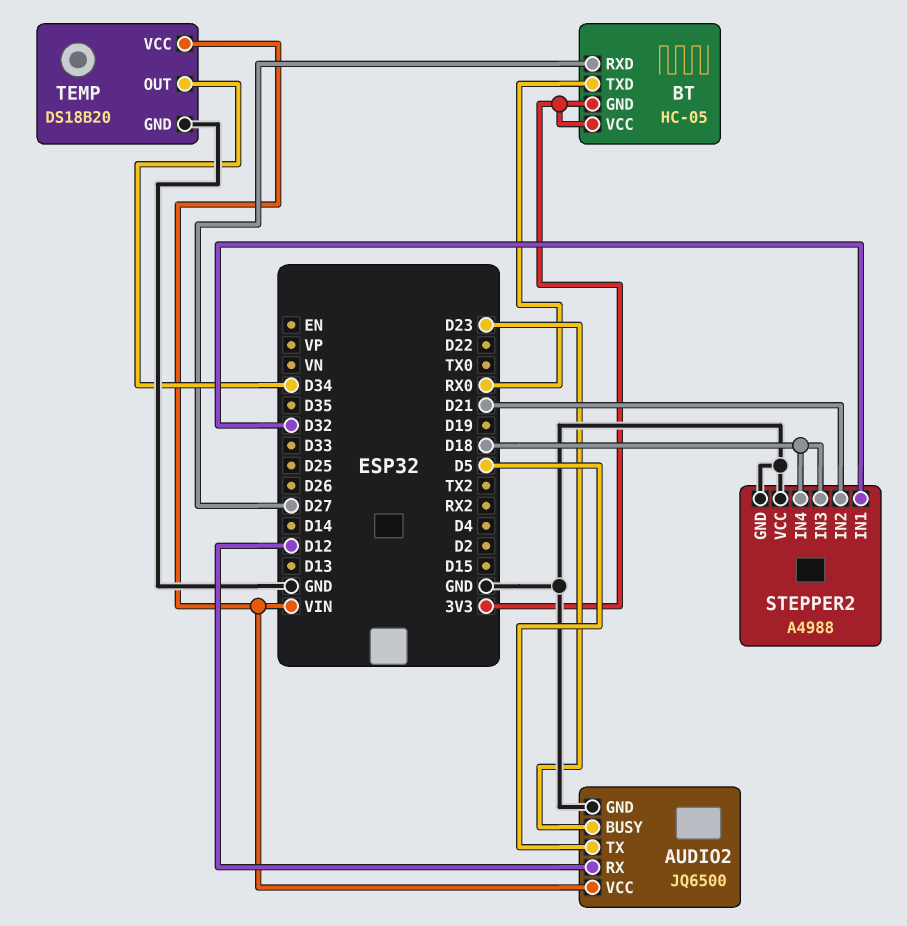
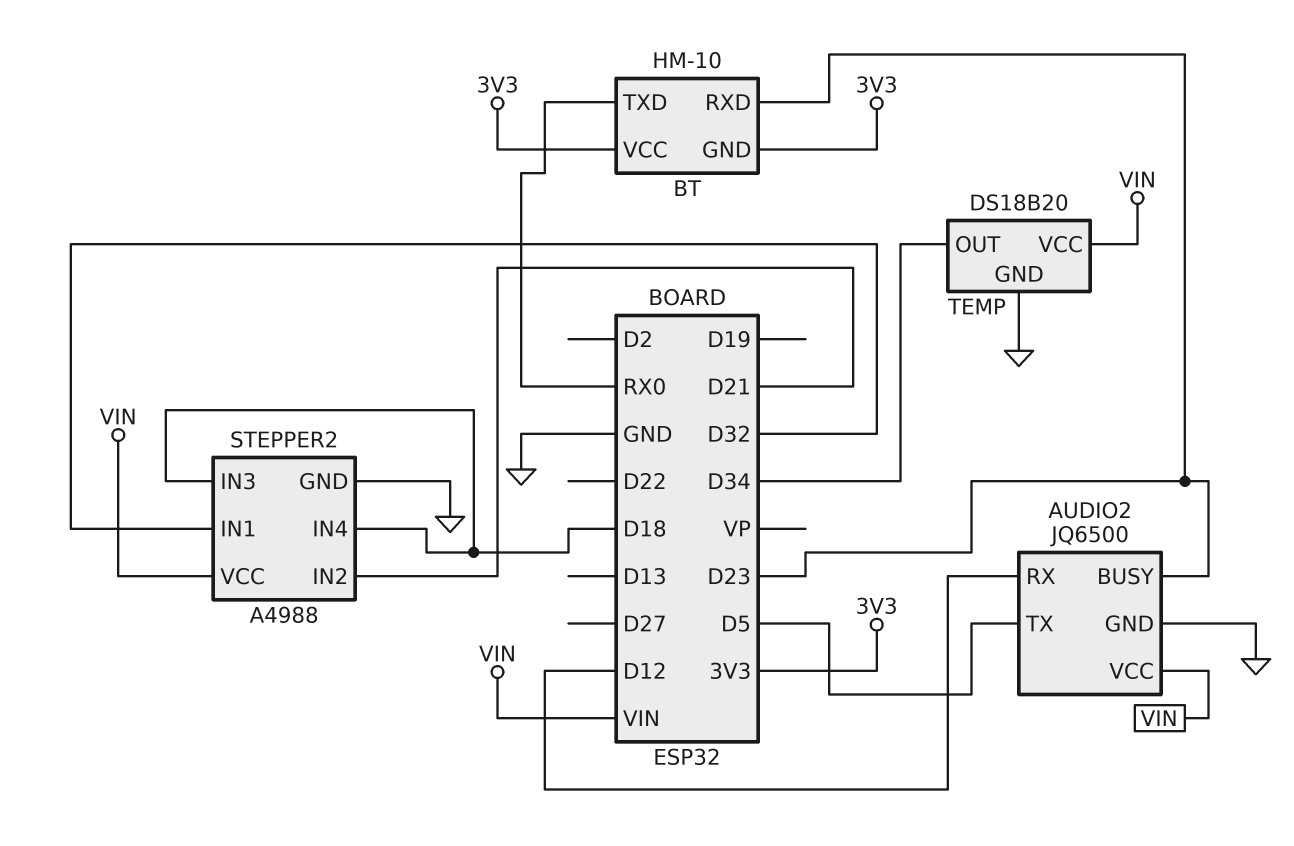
BT: HC-05 -> HM-10
BT pin RXD: D27 -> D23
STEPPER2 pin VCC: GND -> VIN

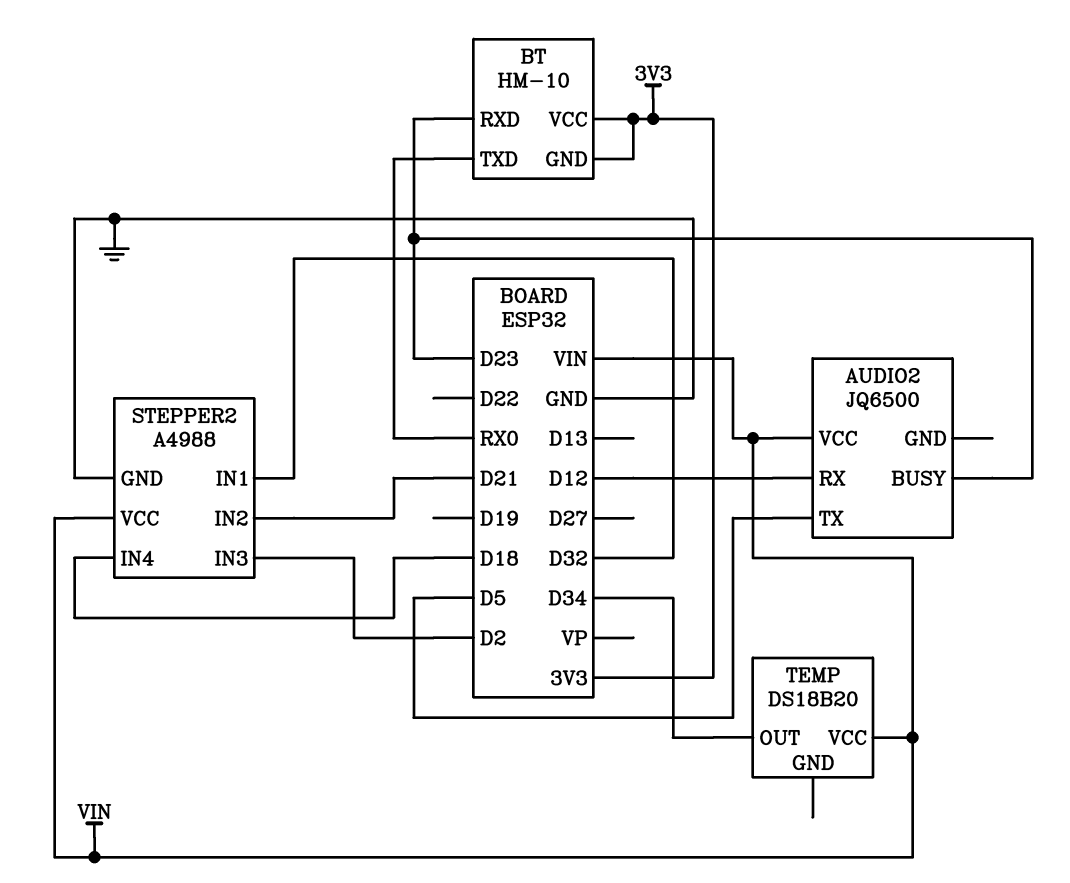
AUDIO2 pin GND: GND -> none
STEPPER2 pin IN3: D18 -> D2
TEMP pin GND: GND -> none

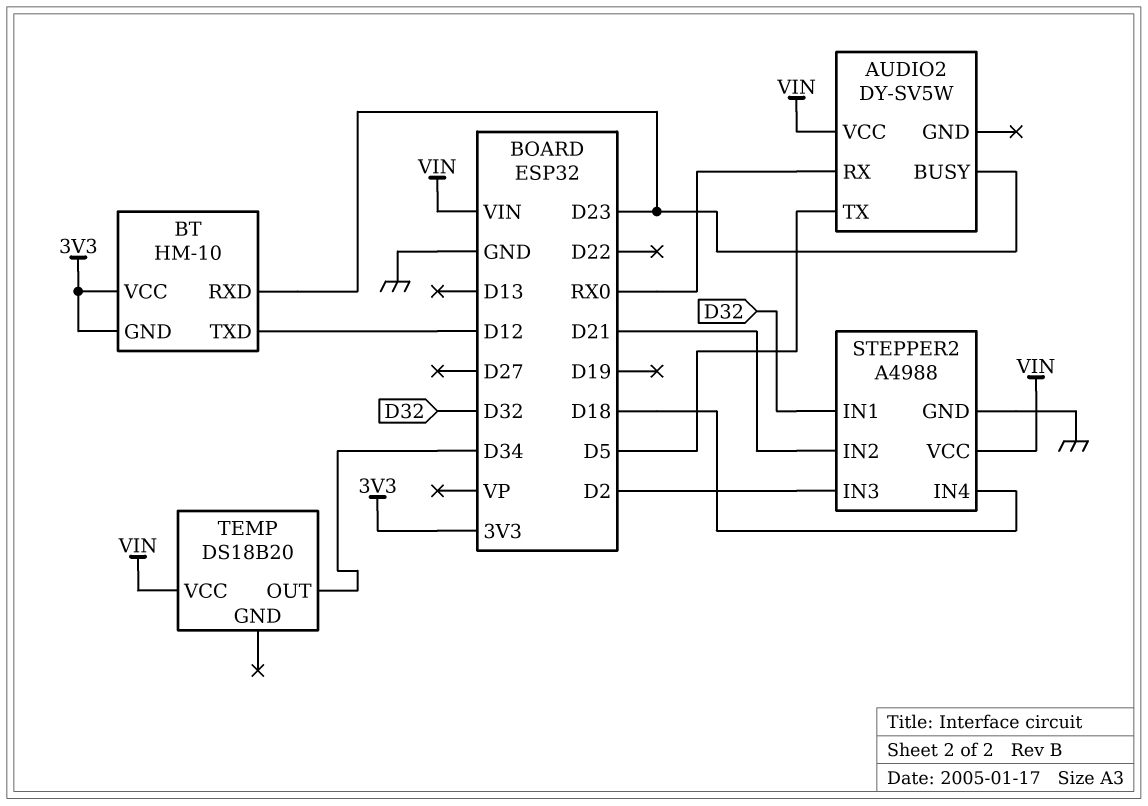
AUDIO2: JQ6500 -> DY-SV5W
AUDIO2 pin RX: D12 -> RX0
BT pin TXD: RX0 -> D12

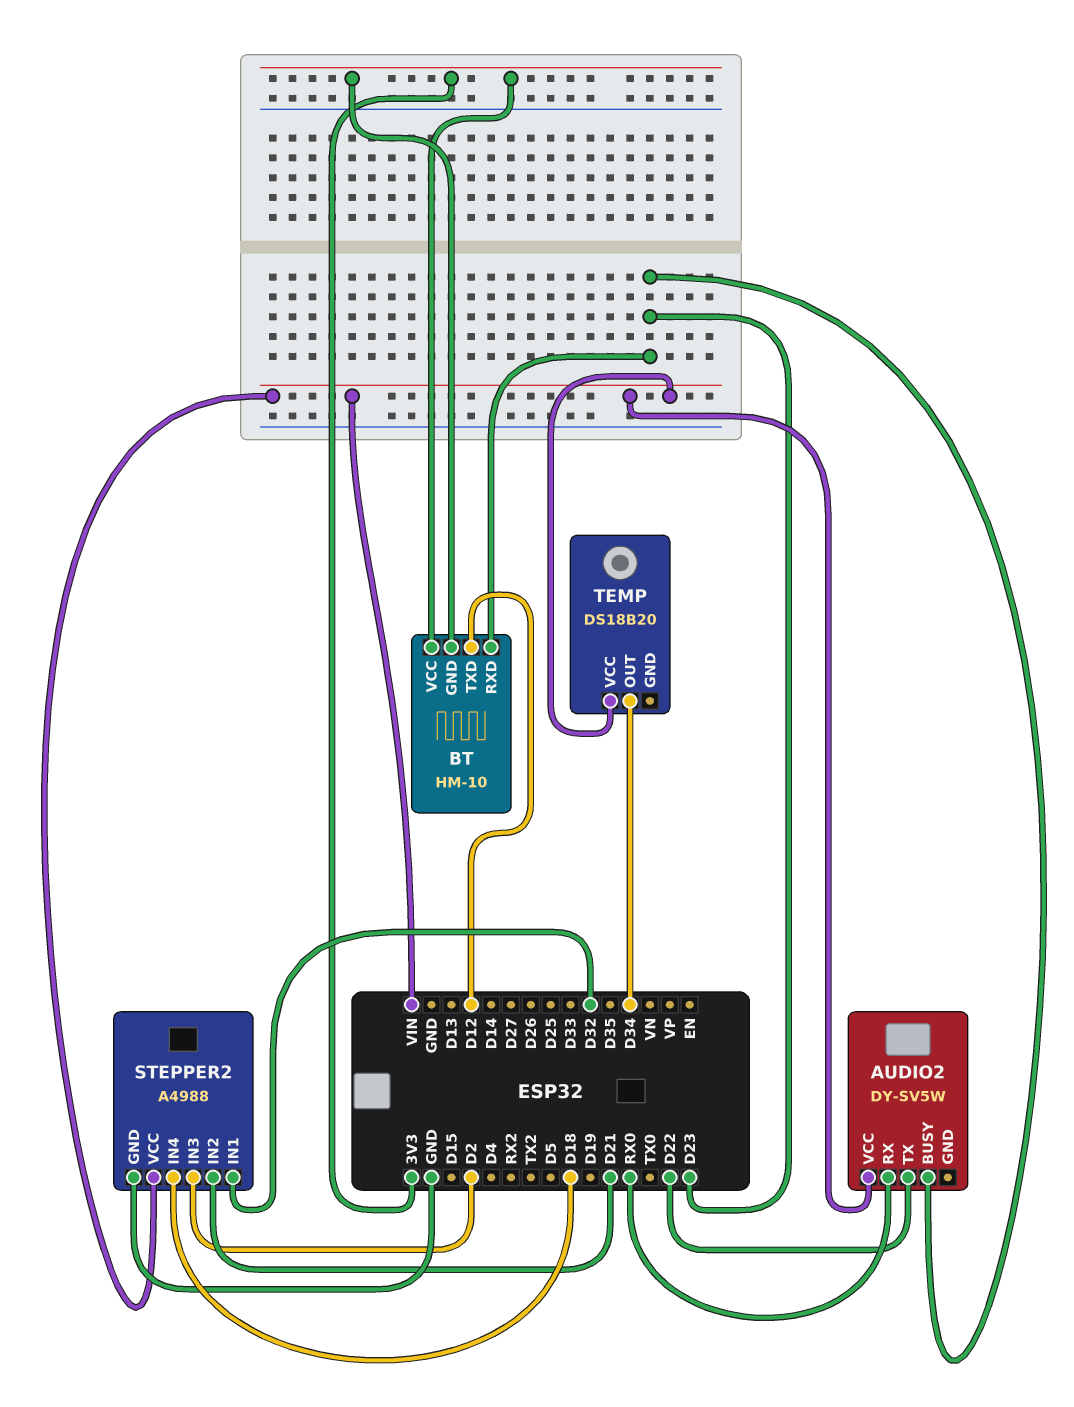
AUDIO2 pin TX: D5 -> D22

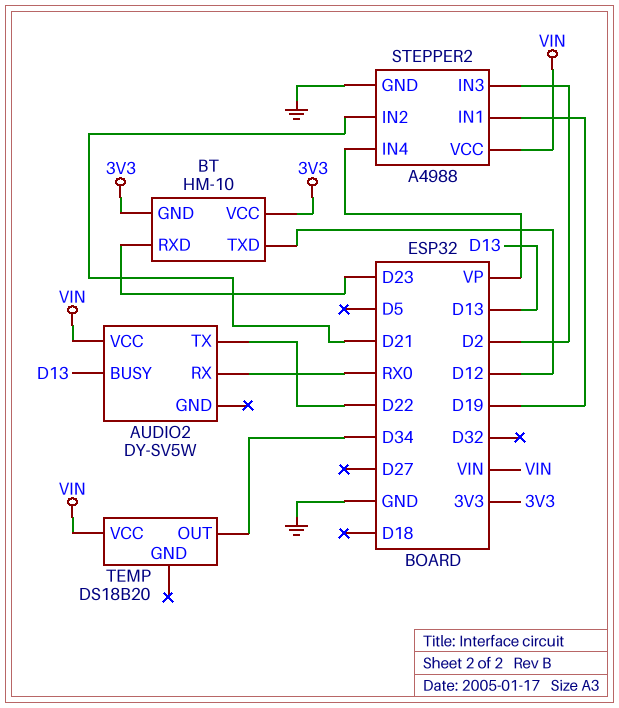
AUDIO2 pin BUSY: D23 -> D13
STEPPER2 pin IN1: D32 -> D19
STEPPER2 pin IN4: D18 -> VP

